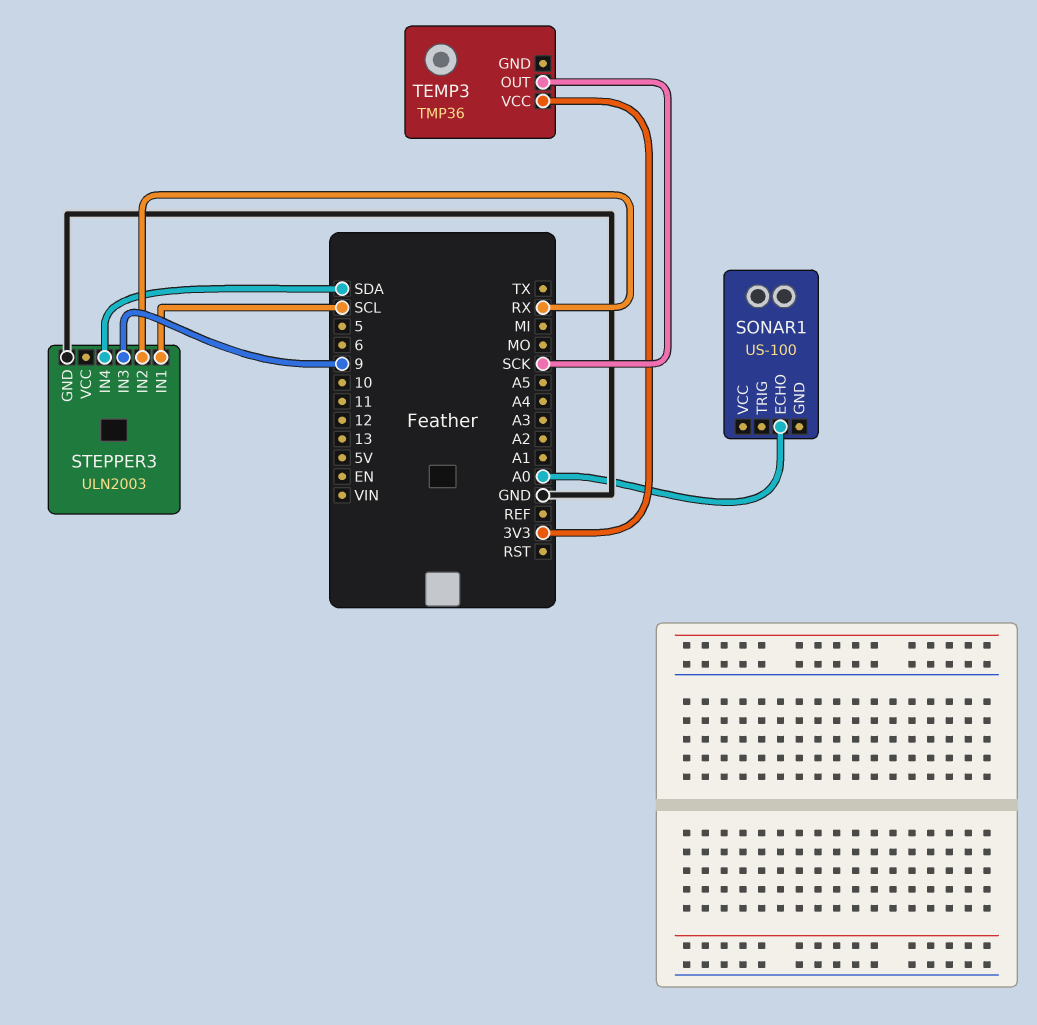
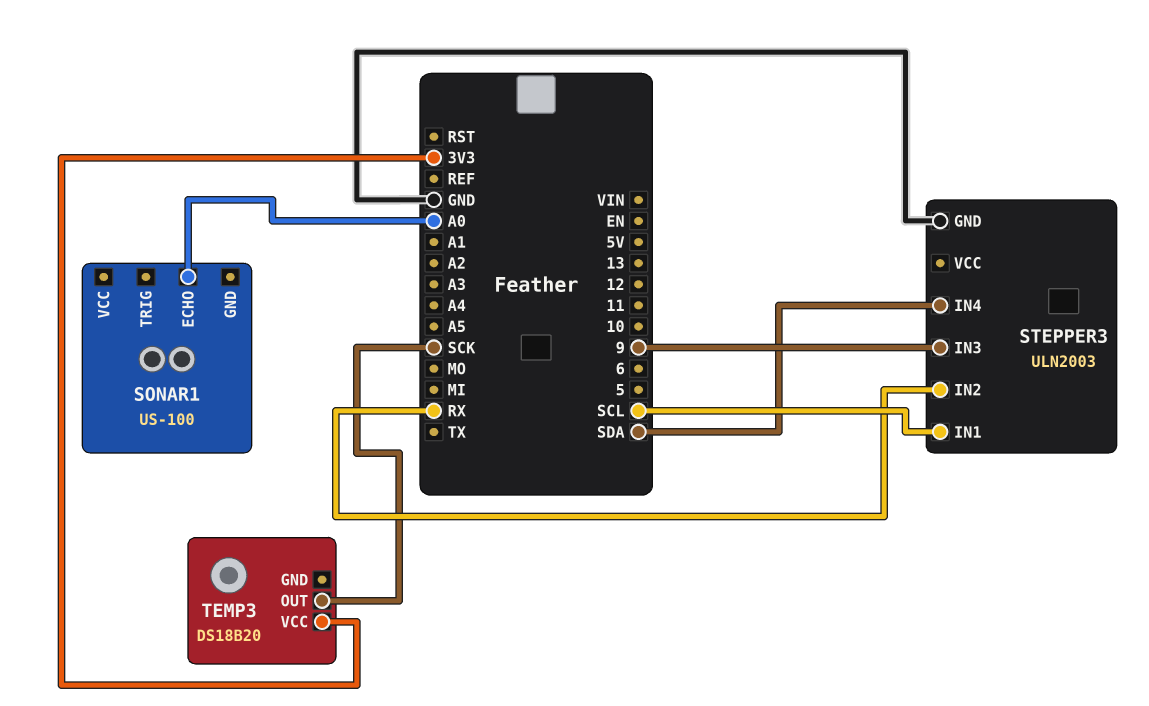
TEMP3: TMP36 -> DS18B20

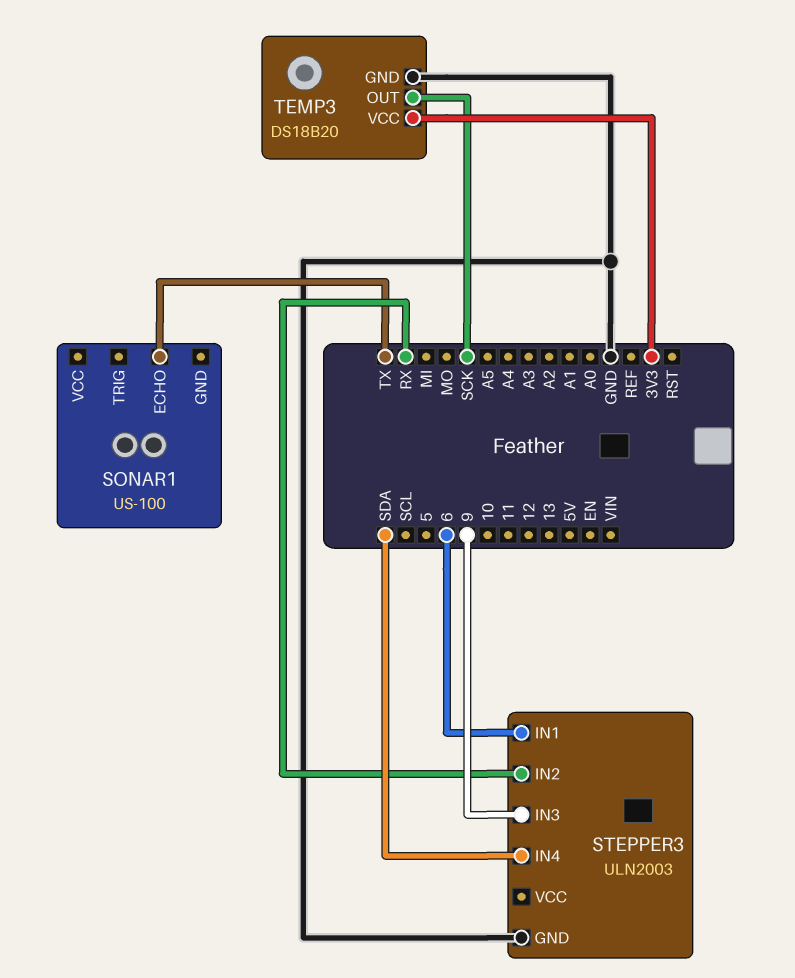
SONAR1 pin ECHO: A0 -> TX
STEPPER3 pin IN1: SCL -> 6
TEMP3 pin GND: none -> GND

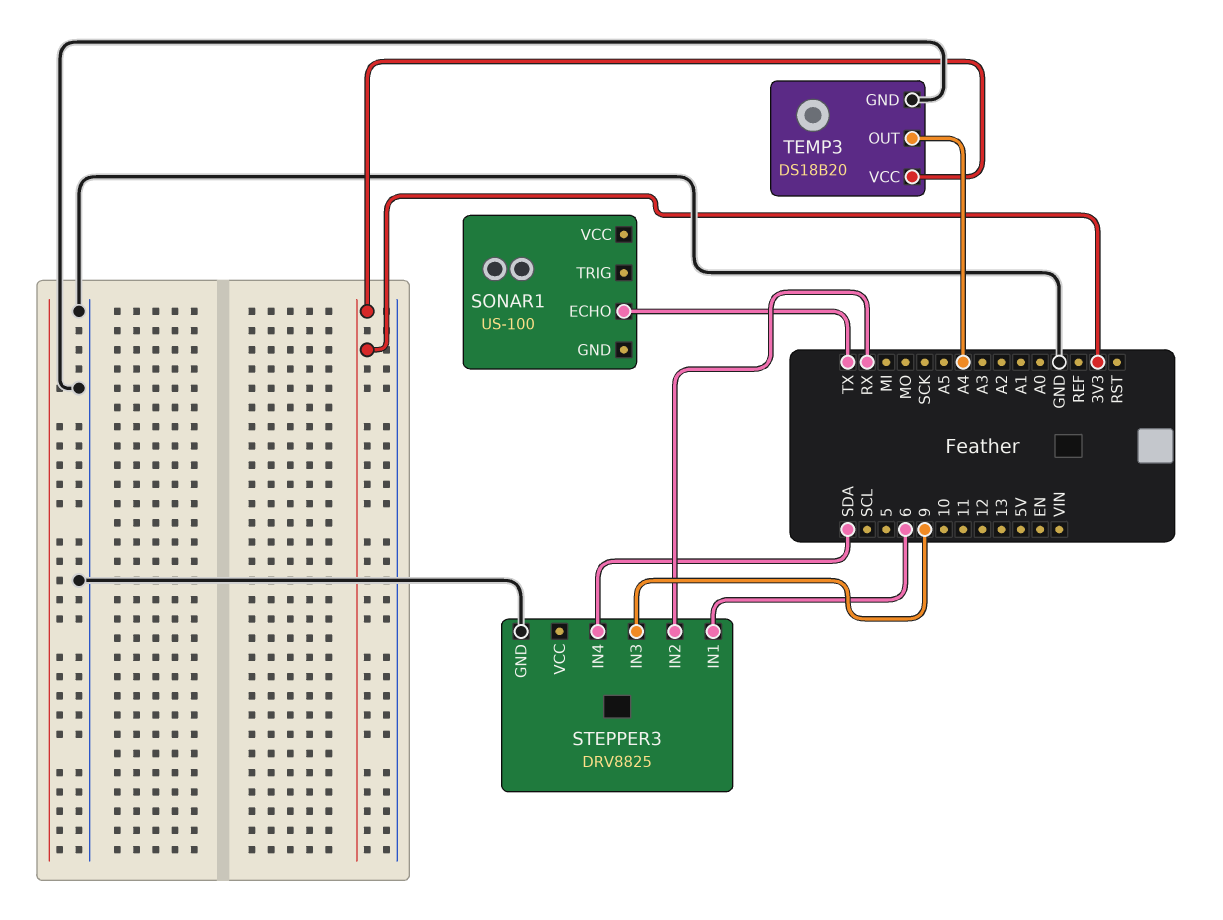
STEPPER3: ULN2003 -> DRV8825
TEMP3 pin OUT: SCK -> A4

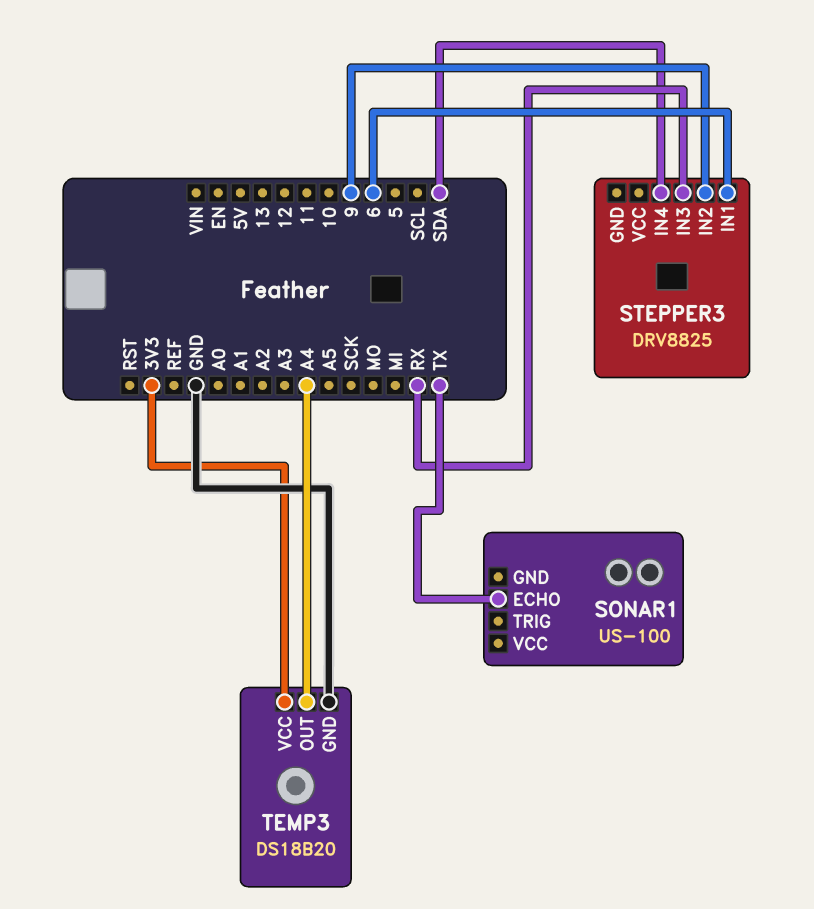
STEPPER3 pin GND: GND -> none
STEPPER3 pin IN2: RX -> 9
STEPPER3 pin IN3: 9 -> RX

